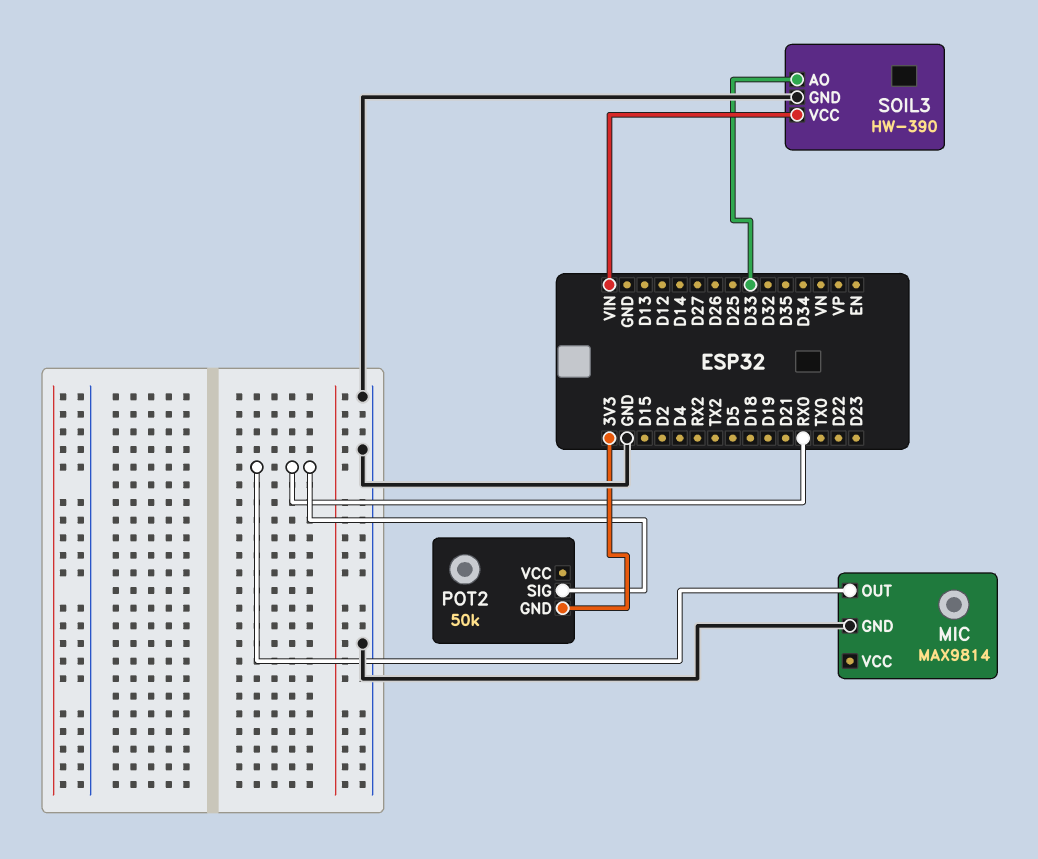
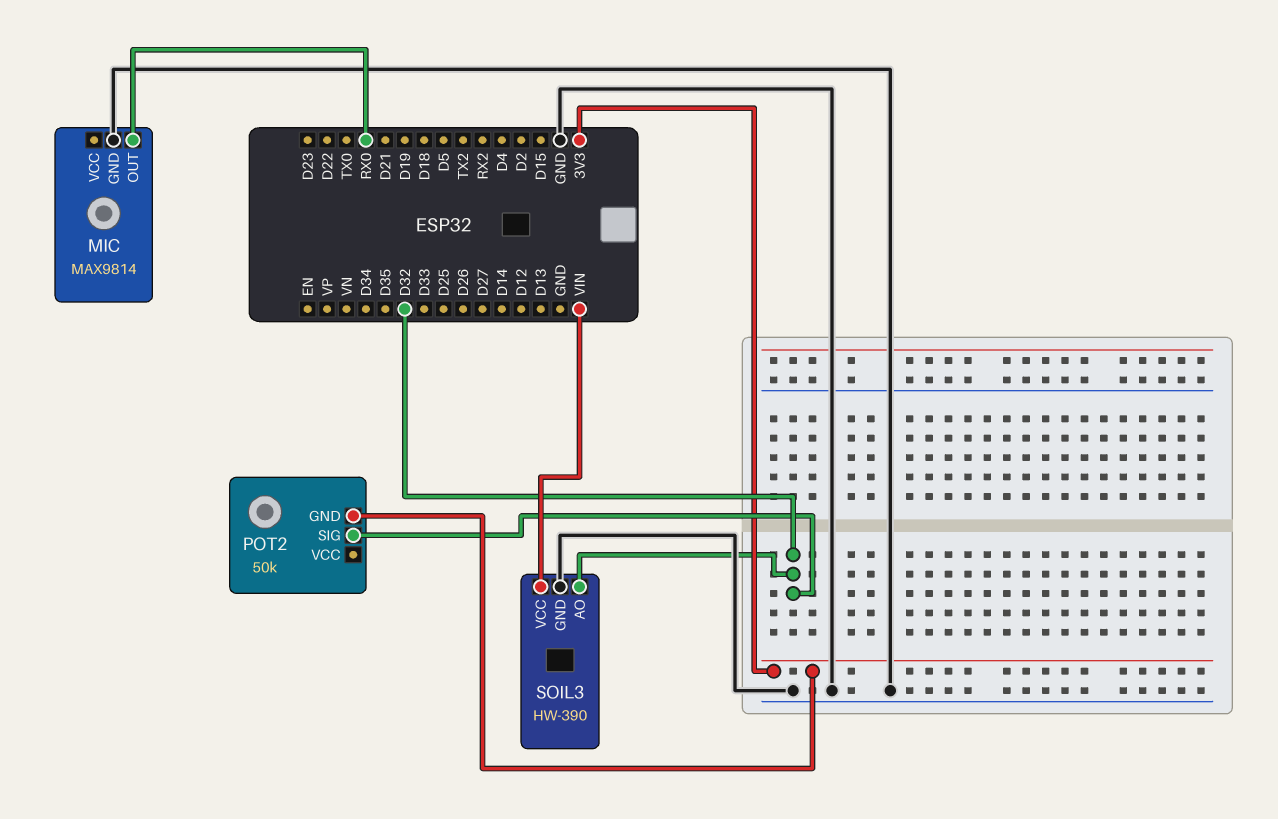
POT2 pin SIG: RX0 -> D32
SOIL3 pin AO: D33 -> D32

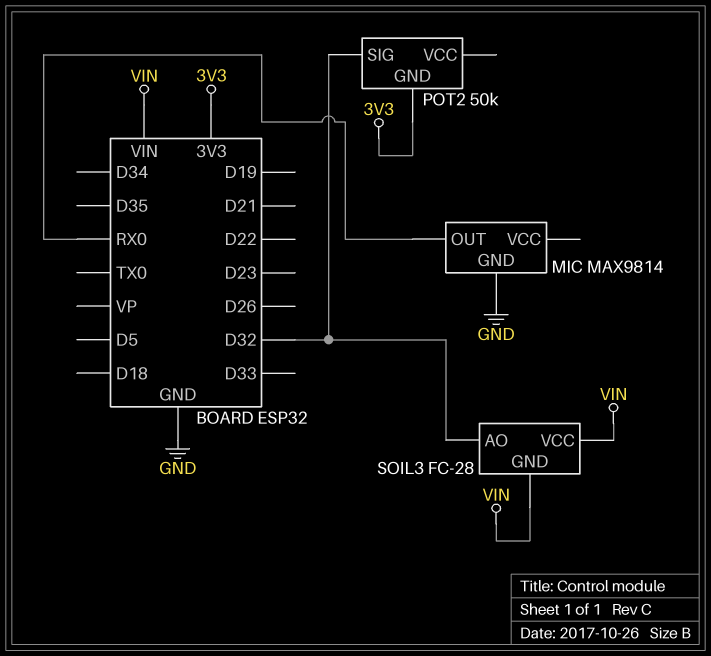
SOIL3: HW-390 -> FC-28
SOIL3 pin GND: GND -> VIN

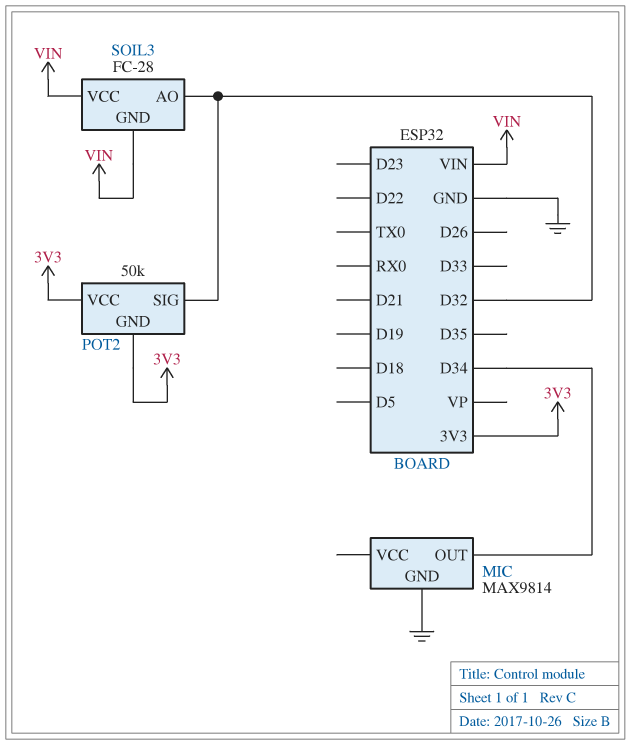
MIC pin OUT: RX0 -> D34
POT2 pin VCC: none -> 3V3

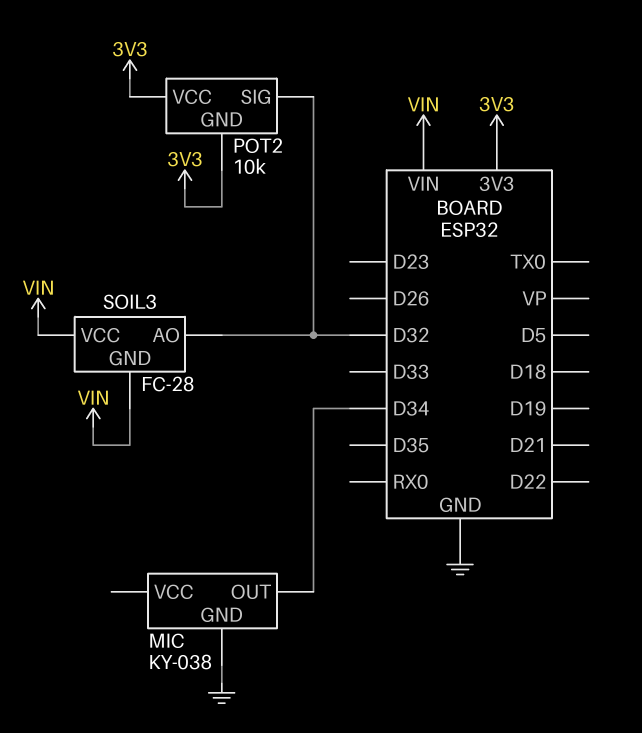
MIC: MAX9814 -> KY-038
POT2: 50k -> 10k

